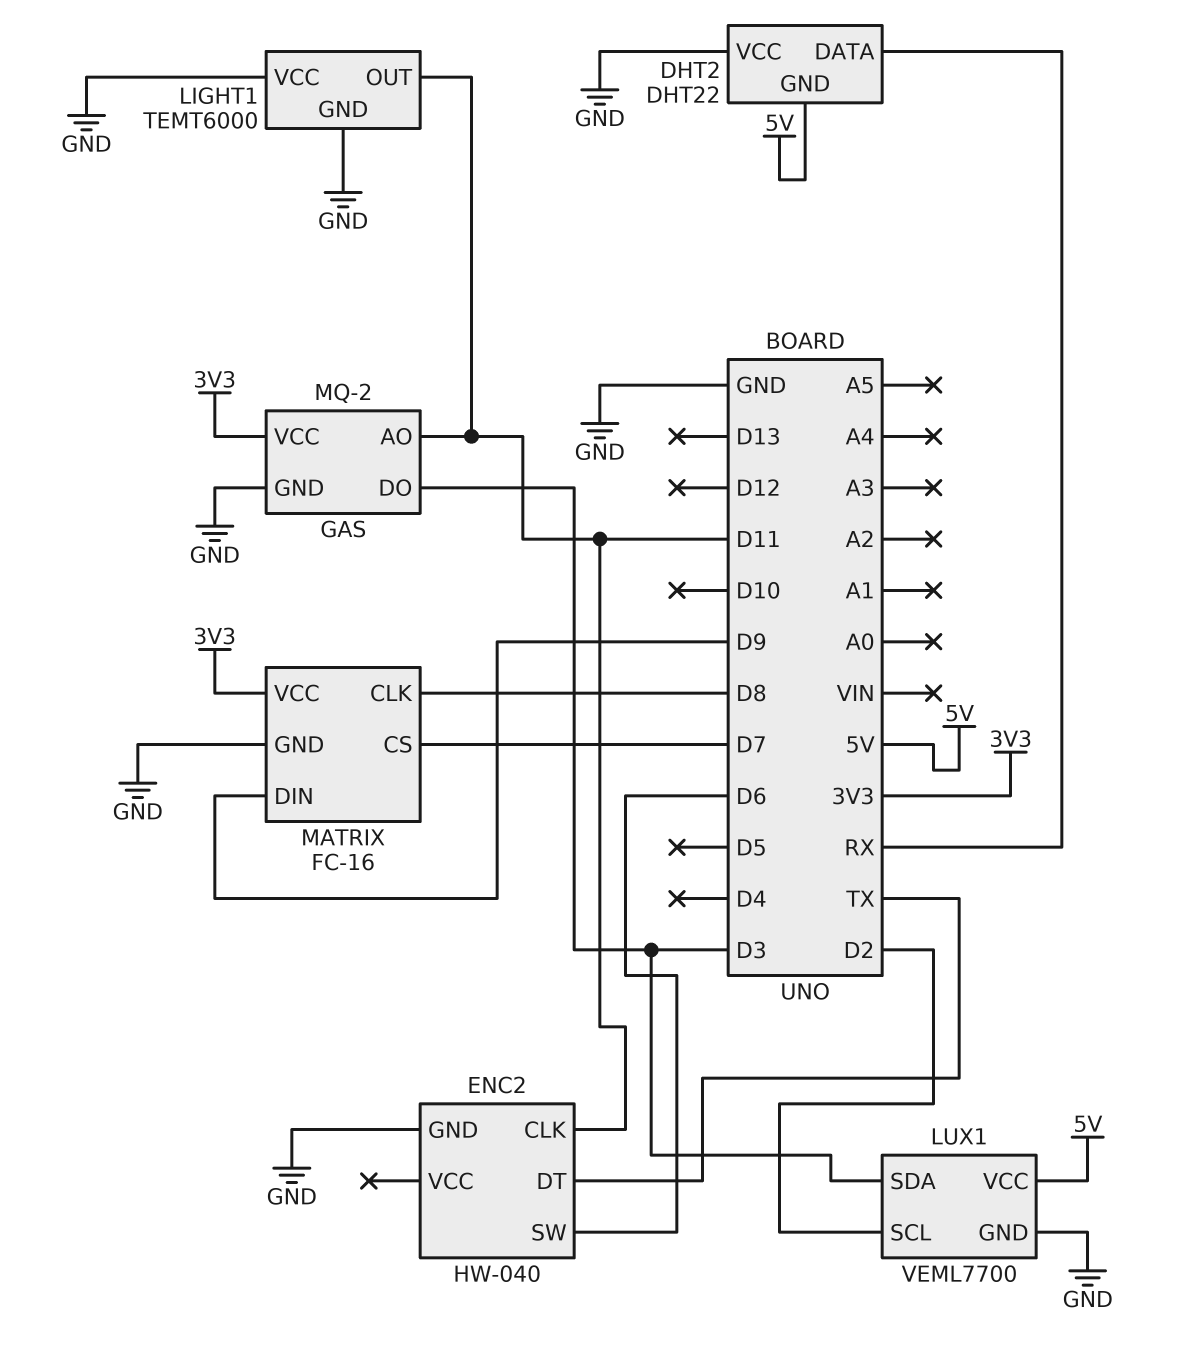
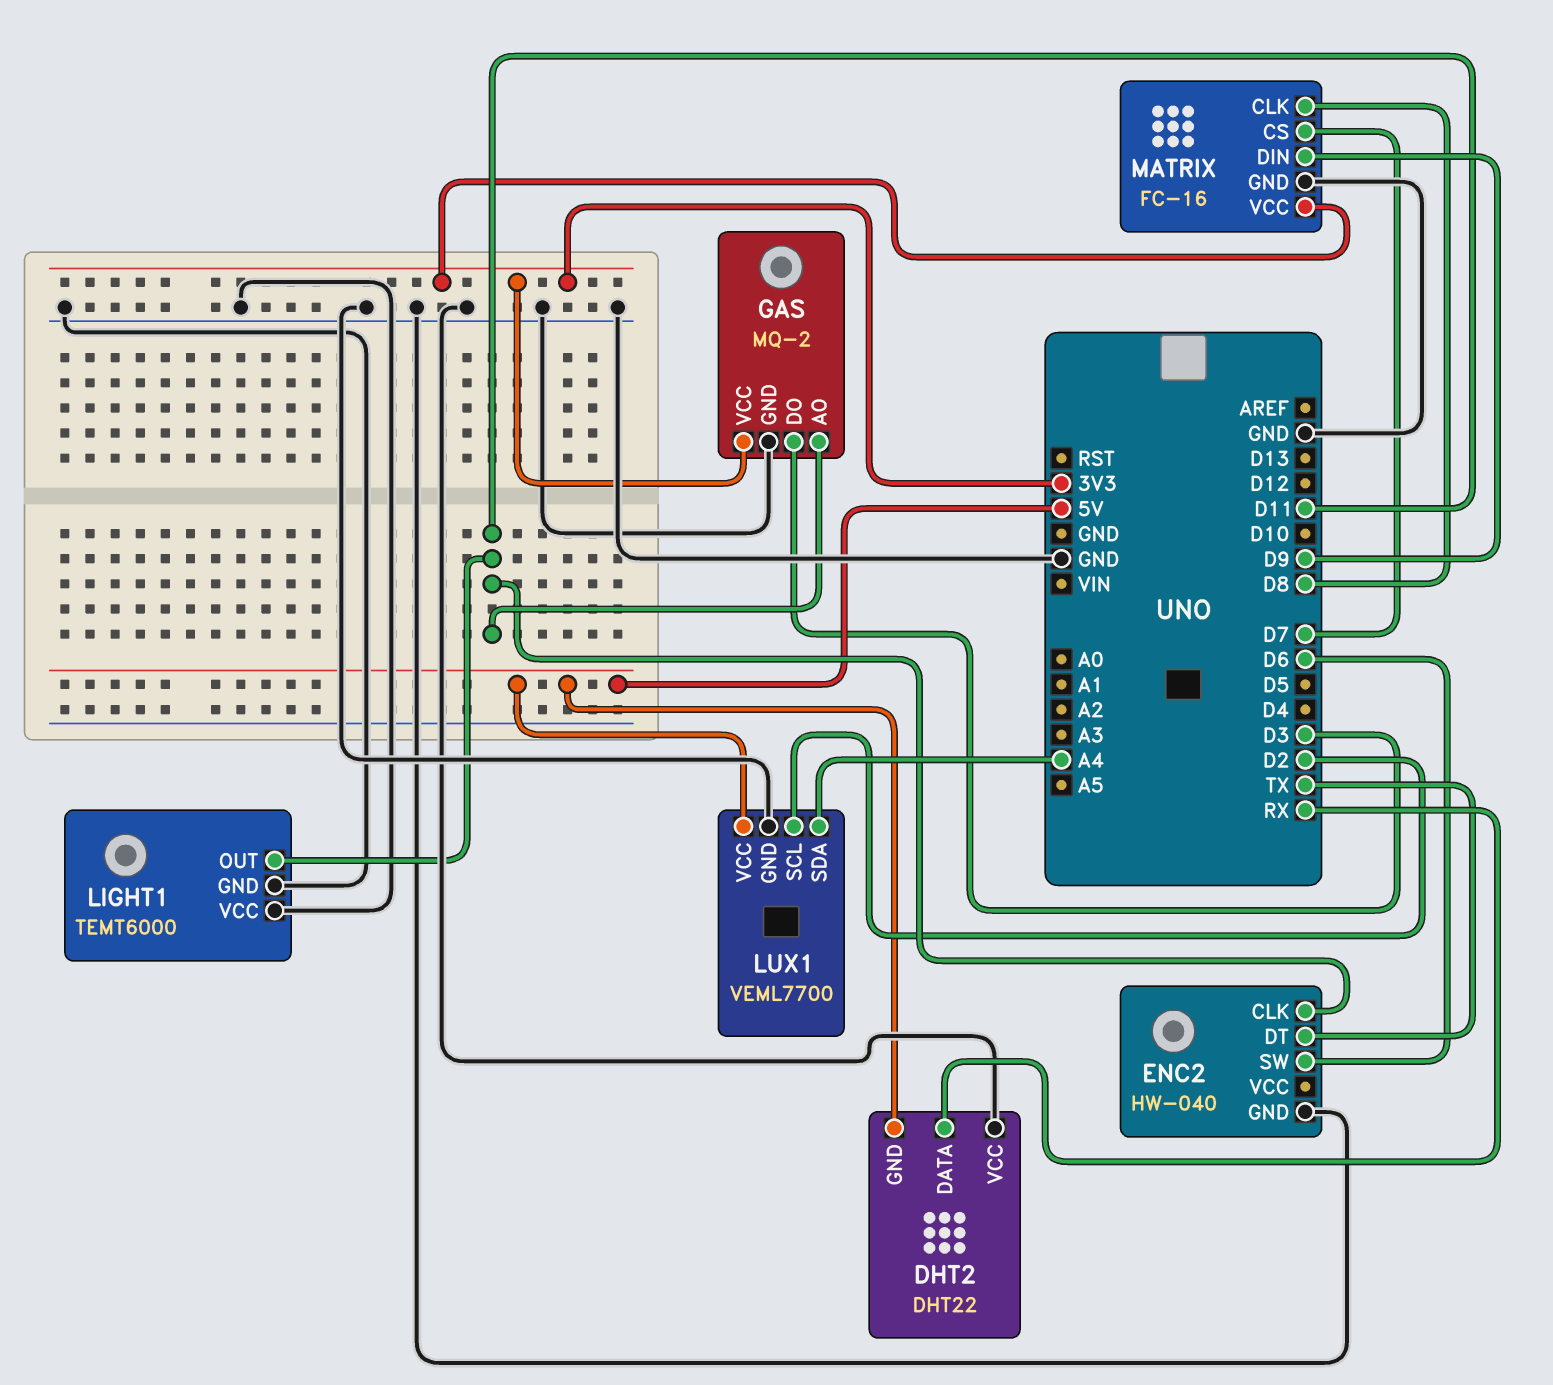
LUX1 pin SDA: D3 -> A4

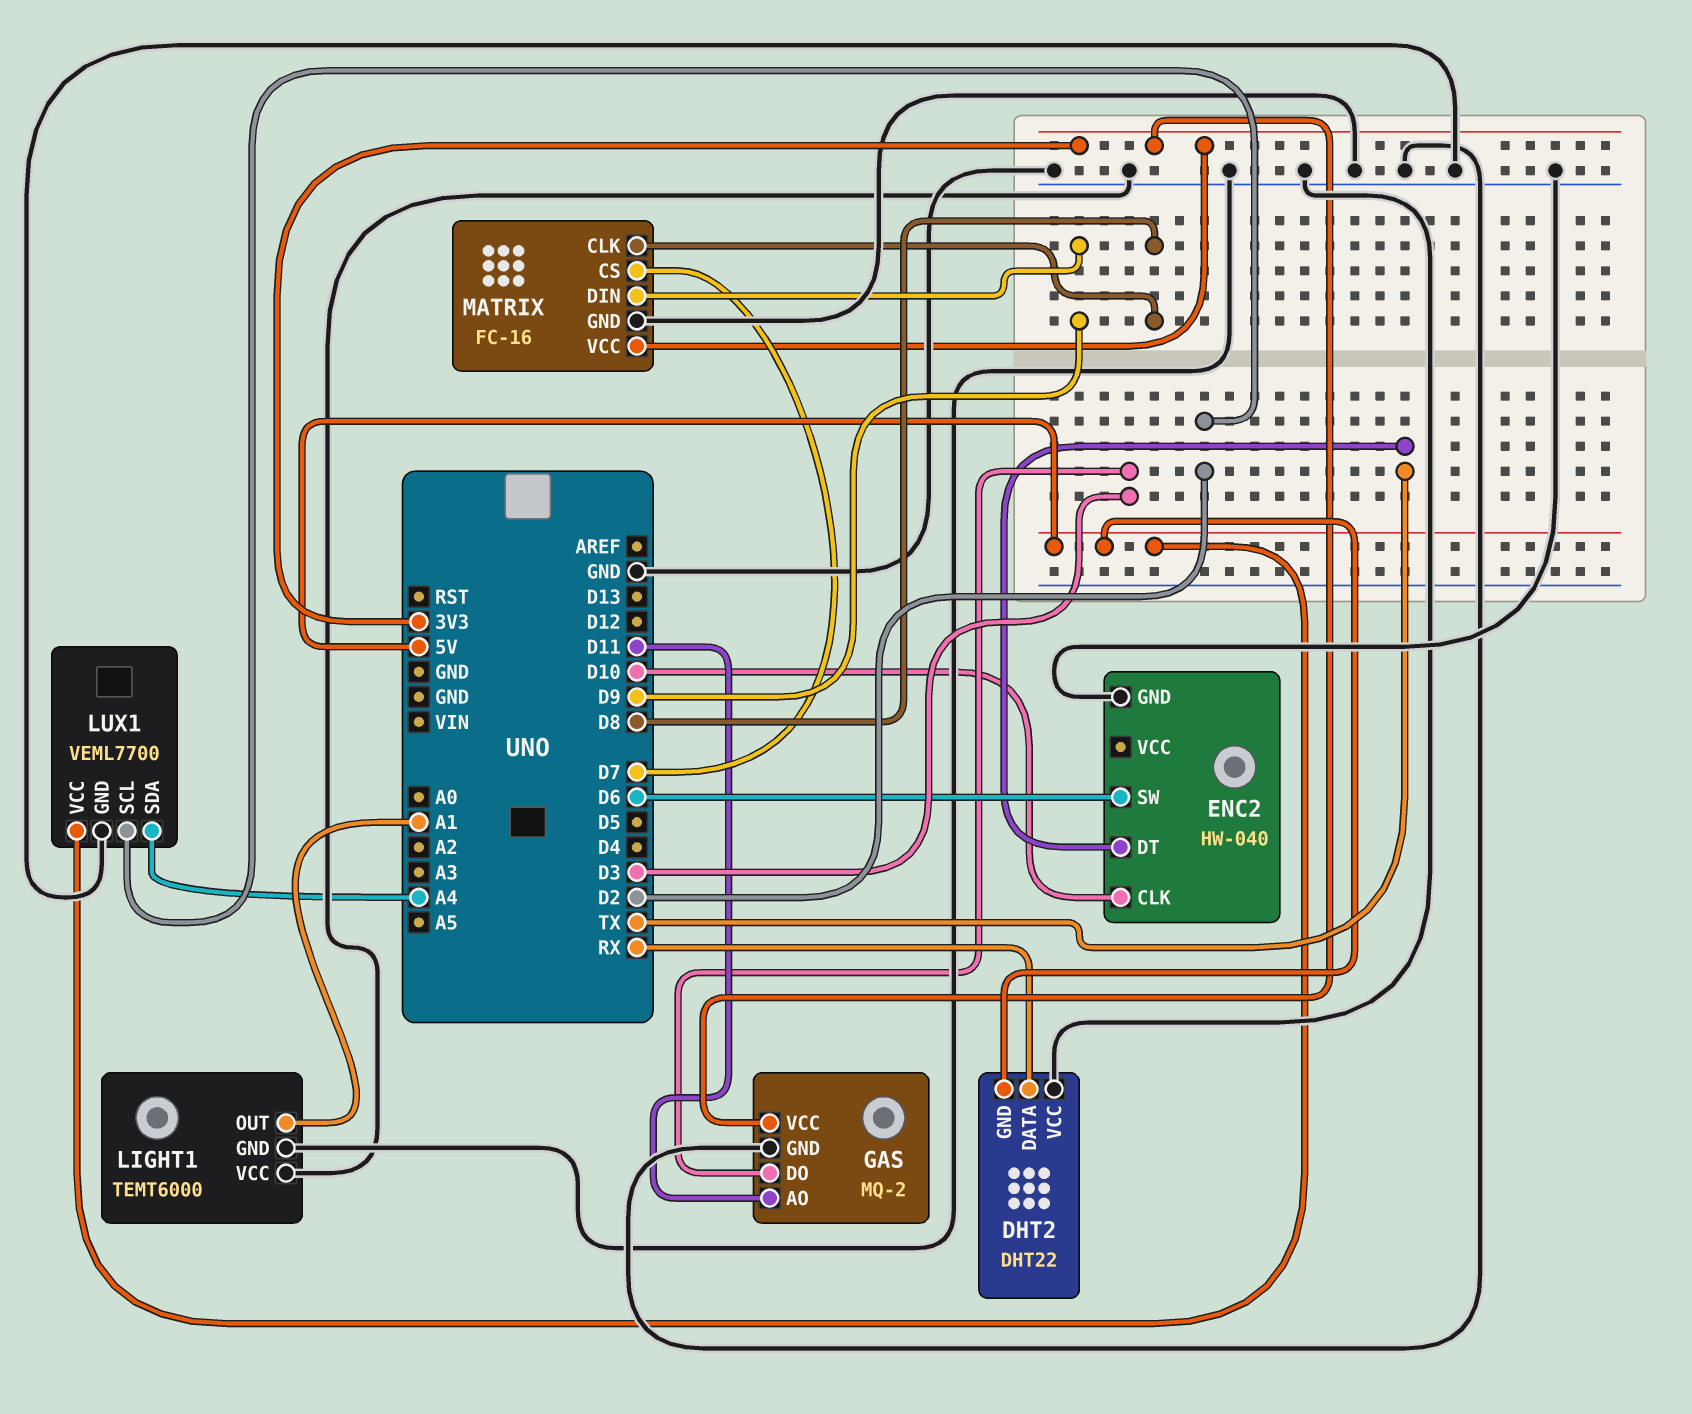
ENC2 pin CLK: D11 -> D10
LIGHT1 pin OUT: D11 -> A1

